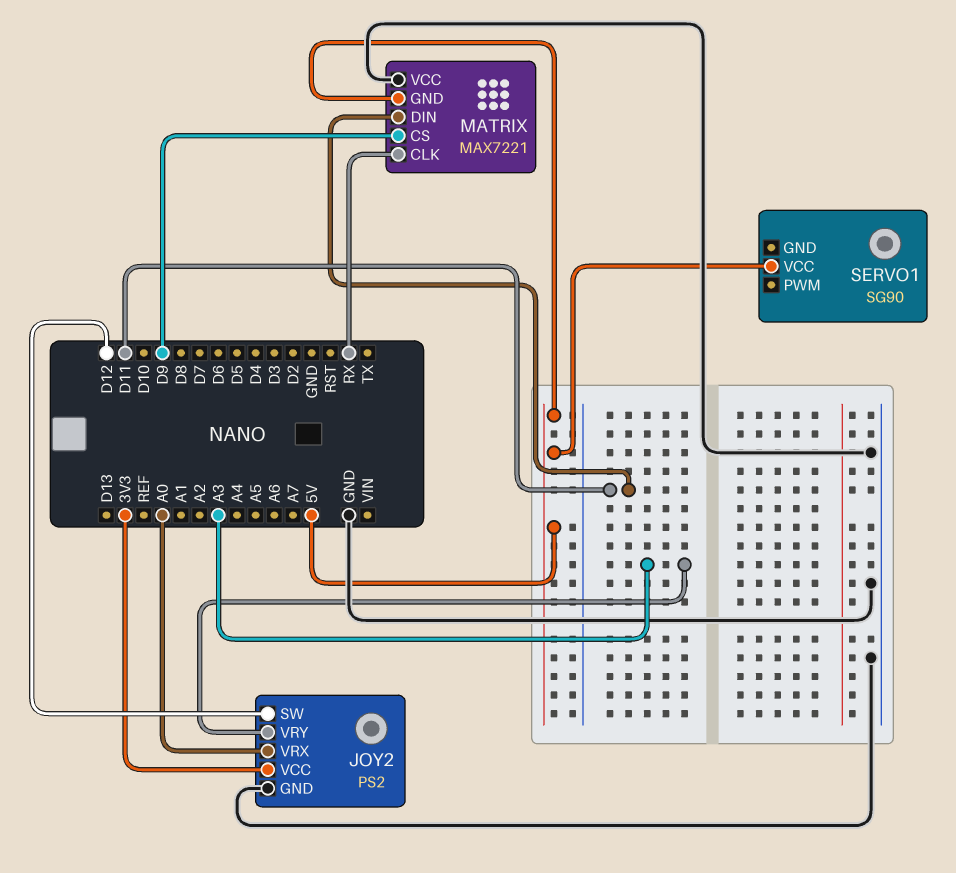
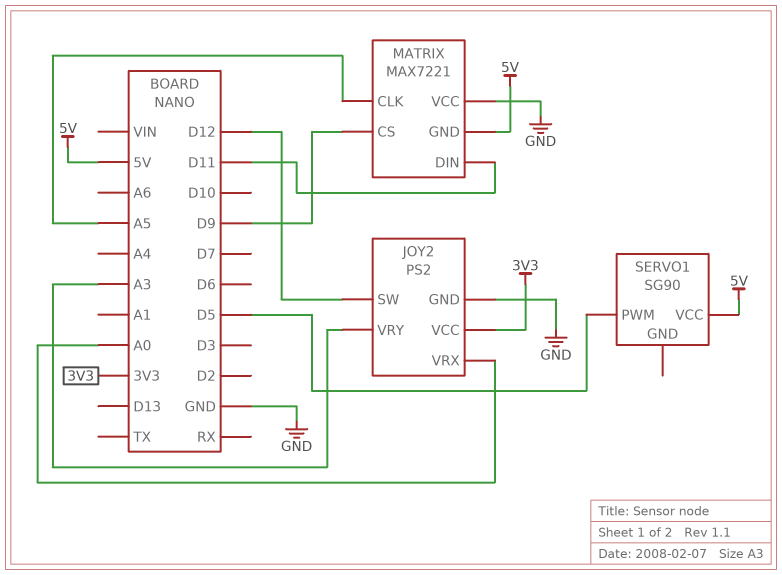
MATRIX pin CLK: RX -> A5
SERVO1 pin PWM: none -> D5

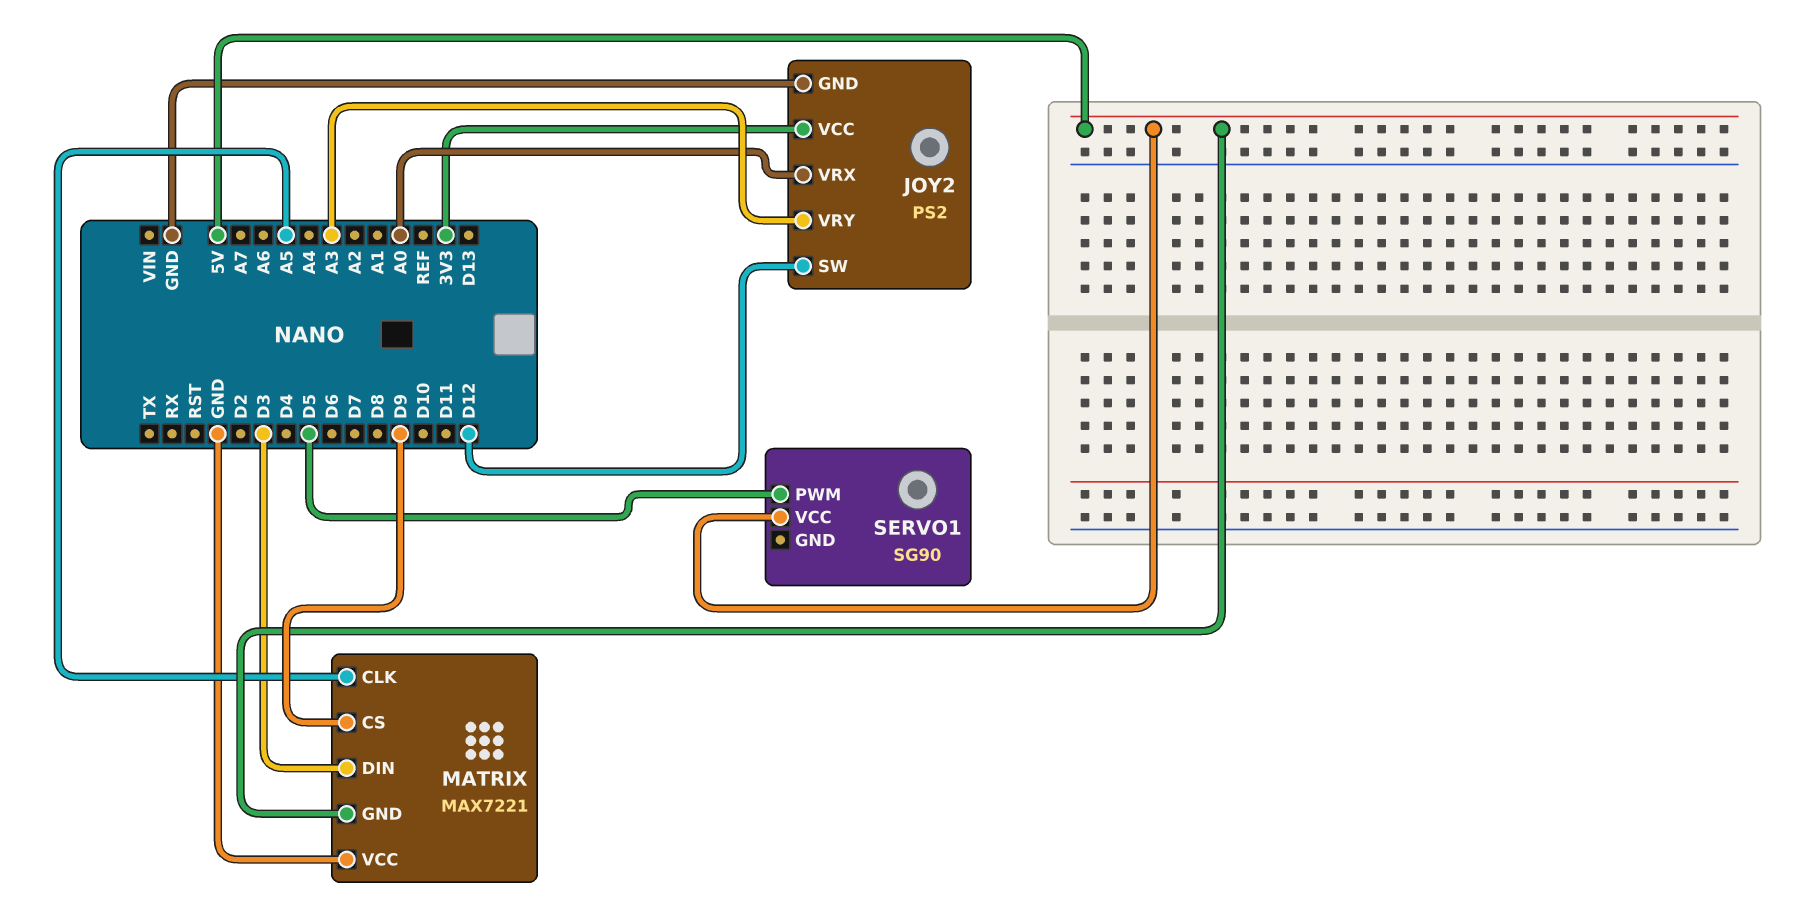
MATRIX pin DIN: D11 -> D3

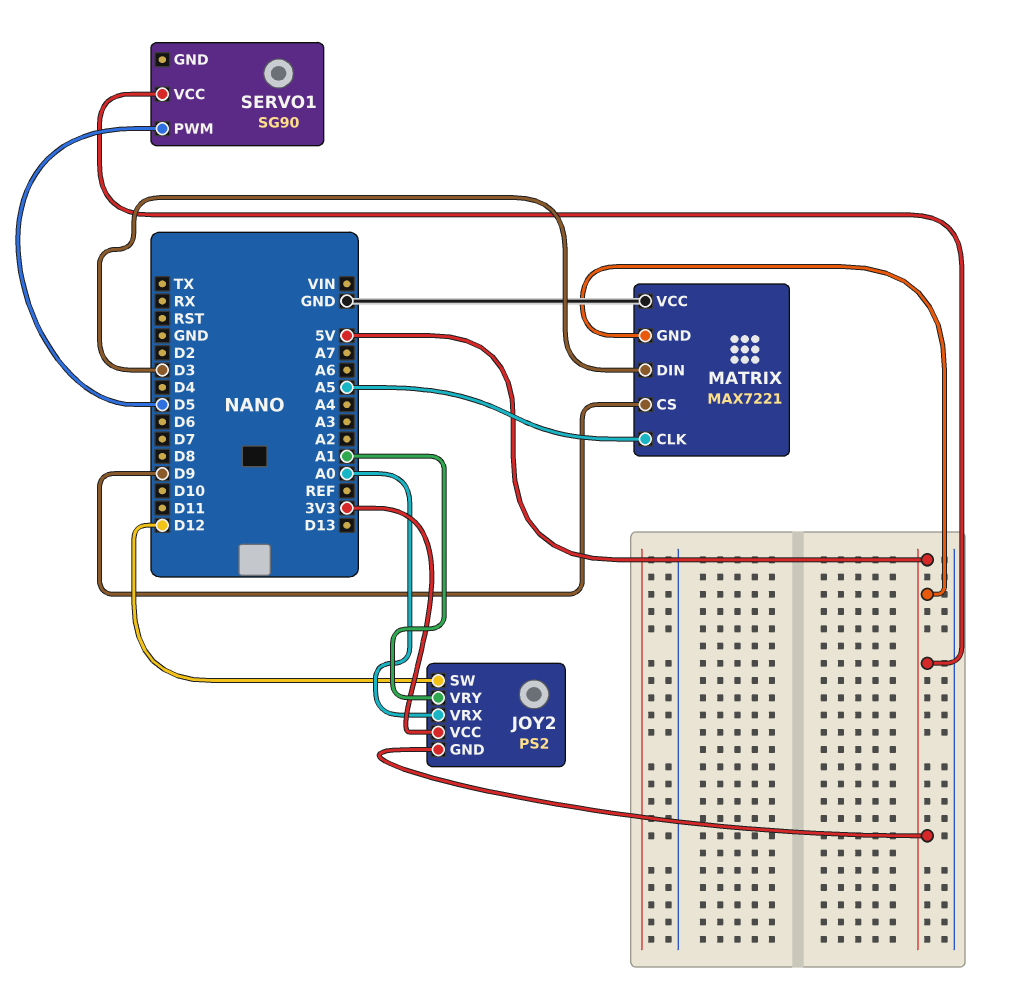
JOY2 pin GND: GND -> 5V
JOY2 pin VRY: A3 -> A1

